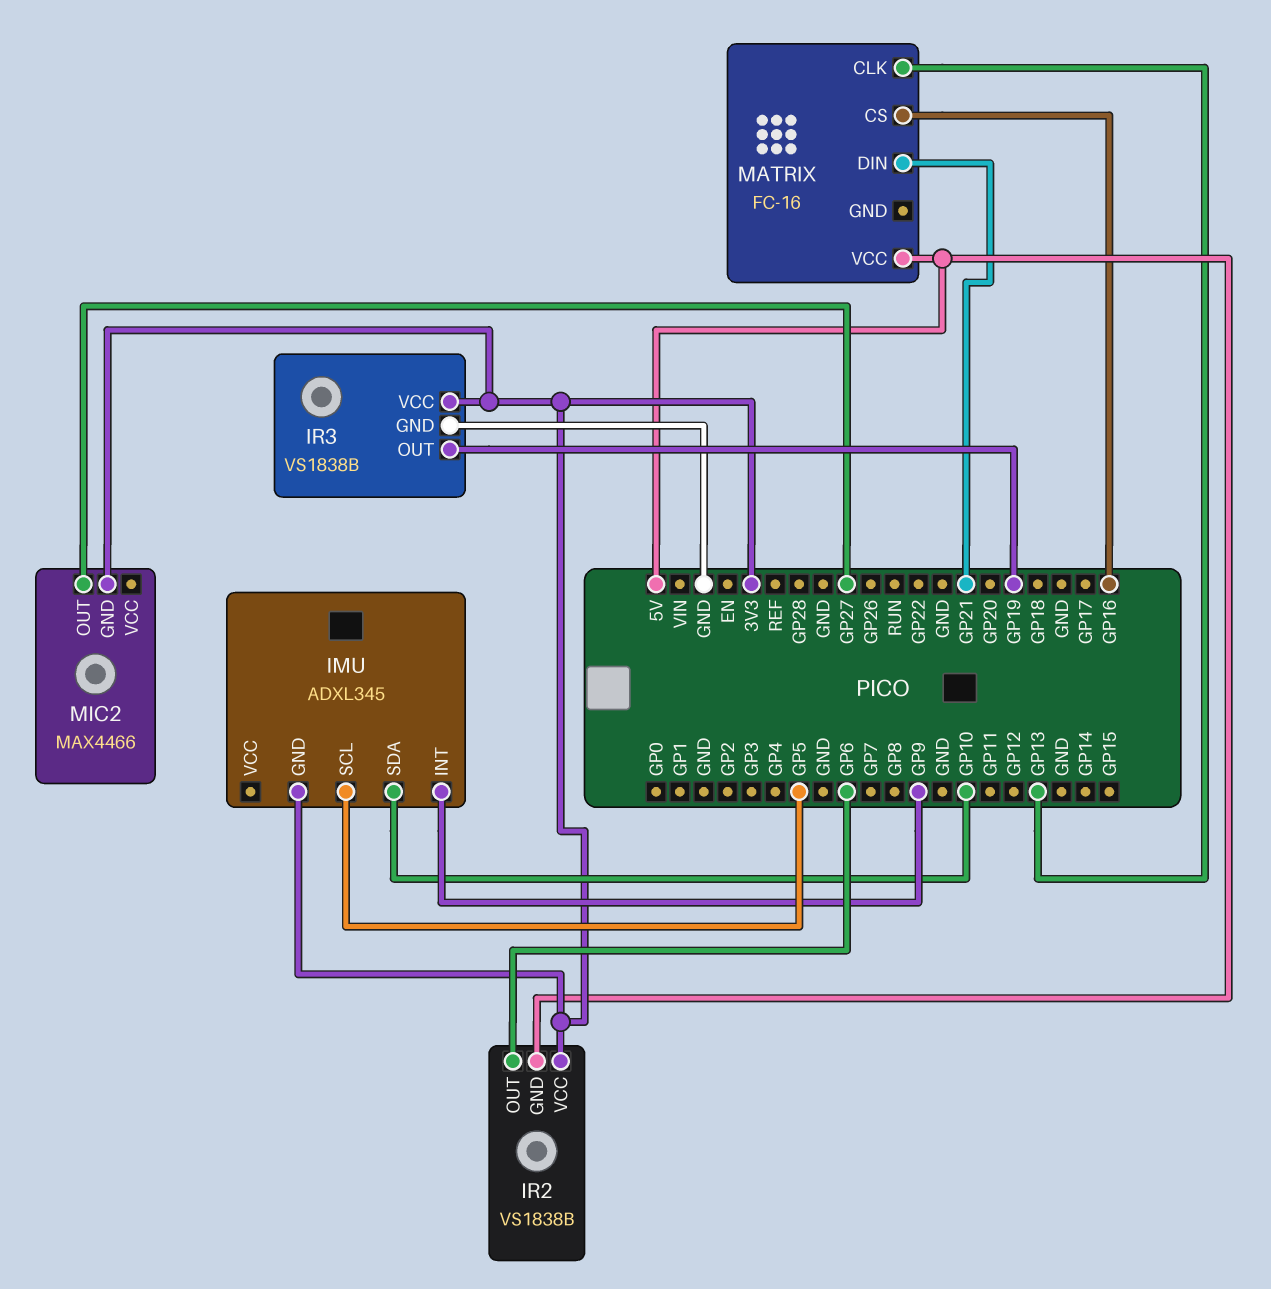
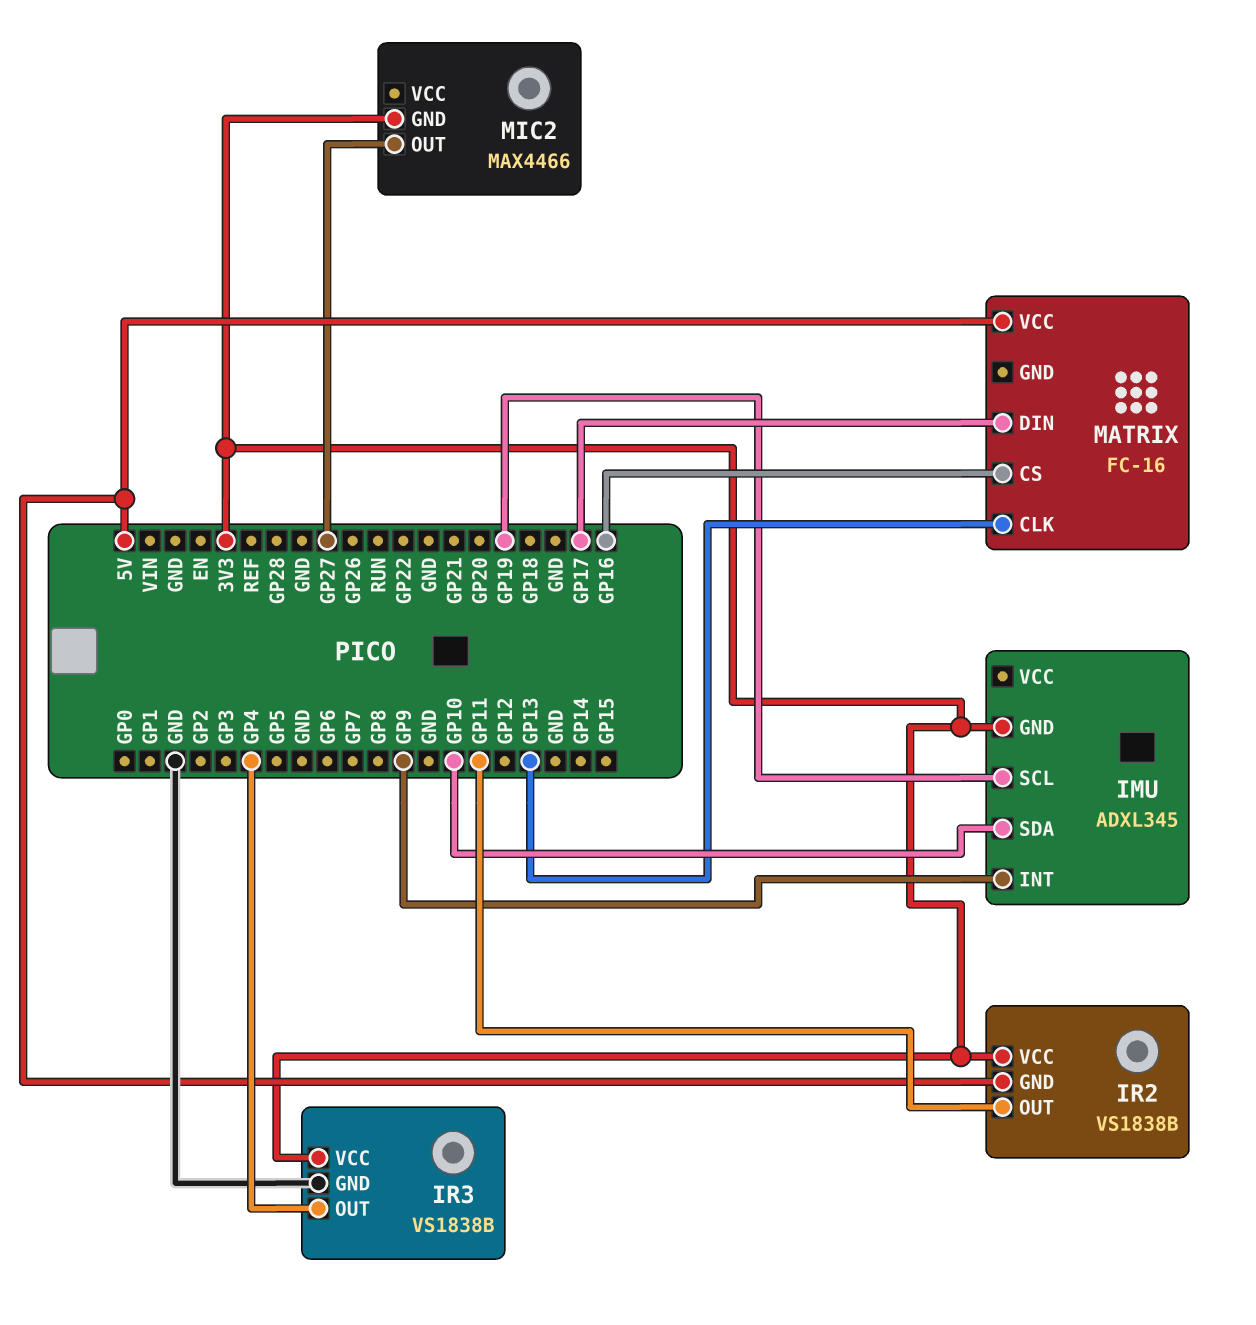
IMU pin SCL: GP5 -> GP19
IR2 pin OUT: GP6 -> GP11
IR3 pin OUT: GP19 -> GP4
MATRIX pin DIN: GP21 -> GP17

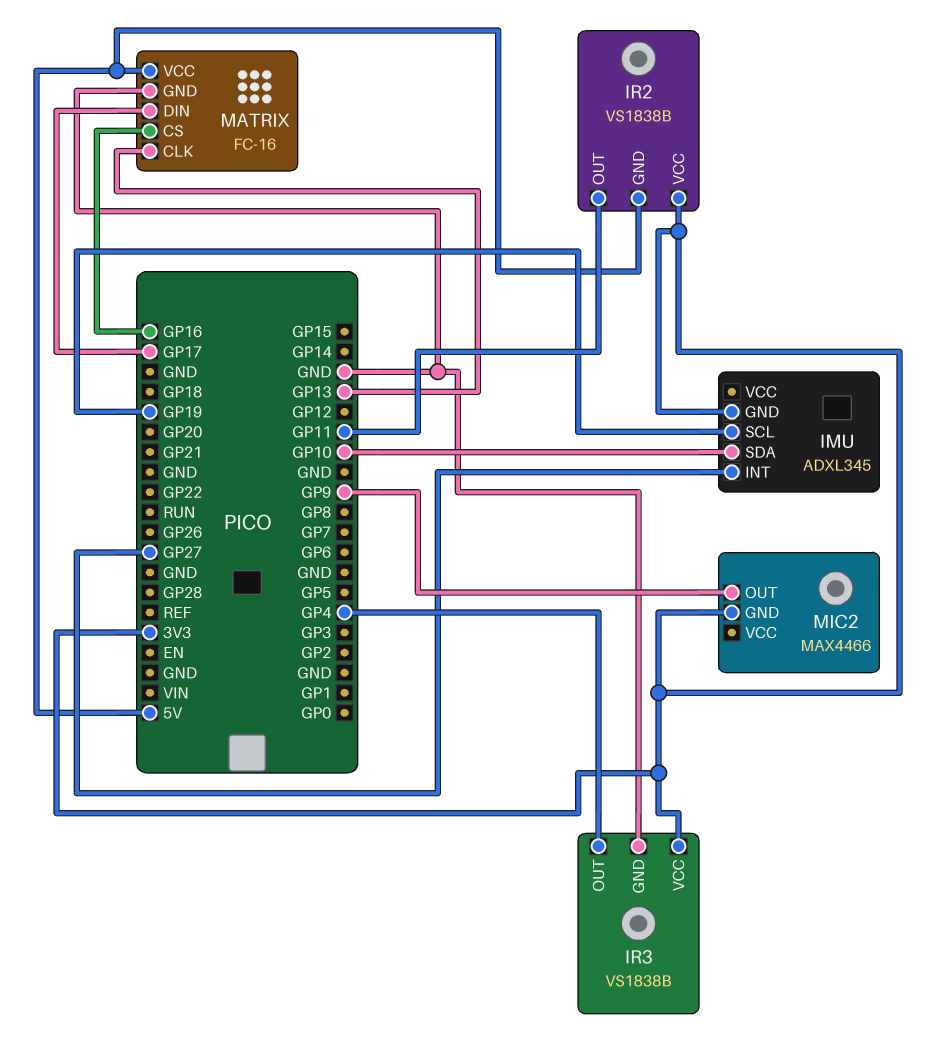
IMU pin INT: GP9 -> GP27
MATRIX pin GND: none -> GND
MIC2 pin OUT: GP27 -> GP9

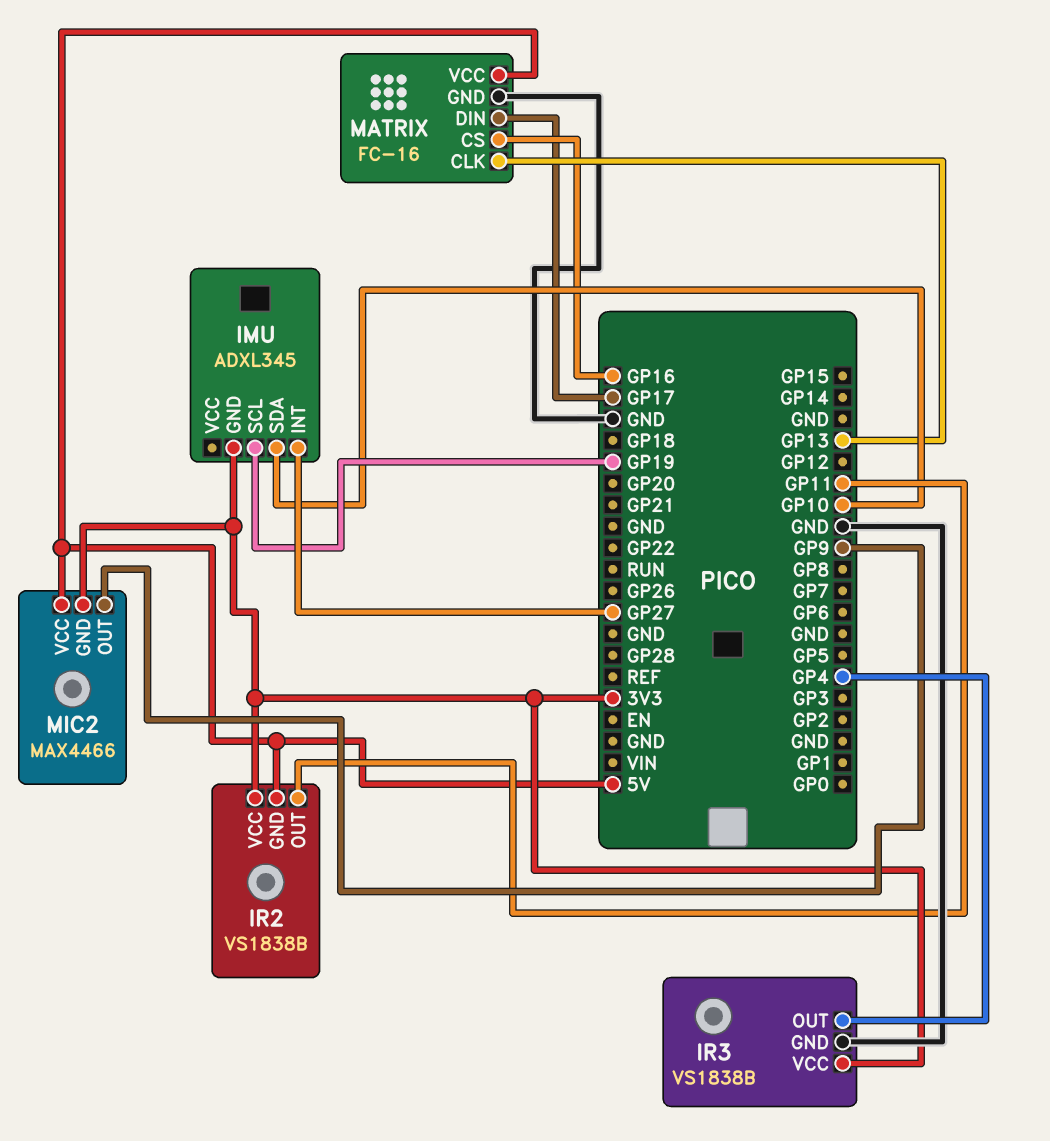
MIC2 pin VCC: none -> 5V

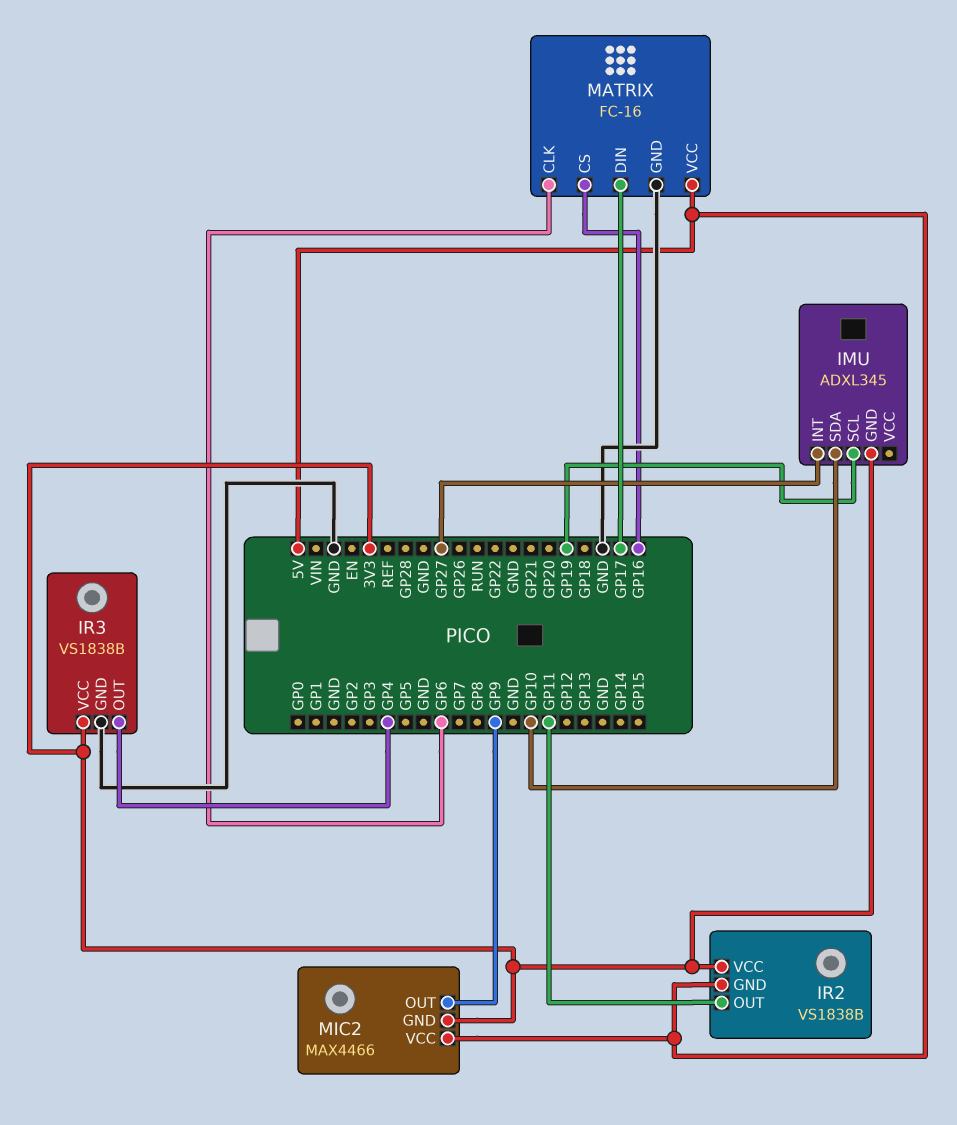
MATRIX pin CLK: GP13 -> GP6

